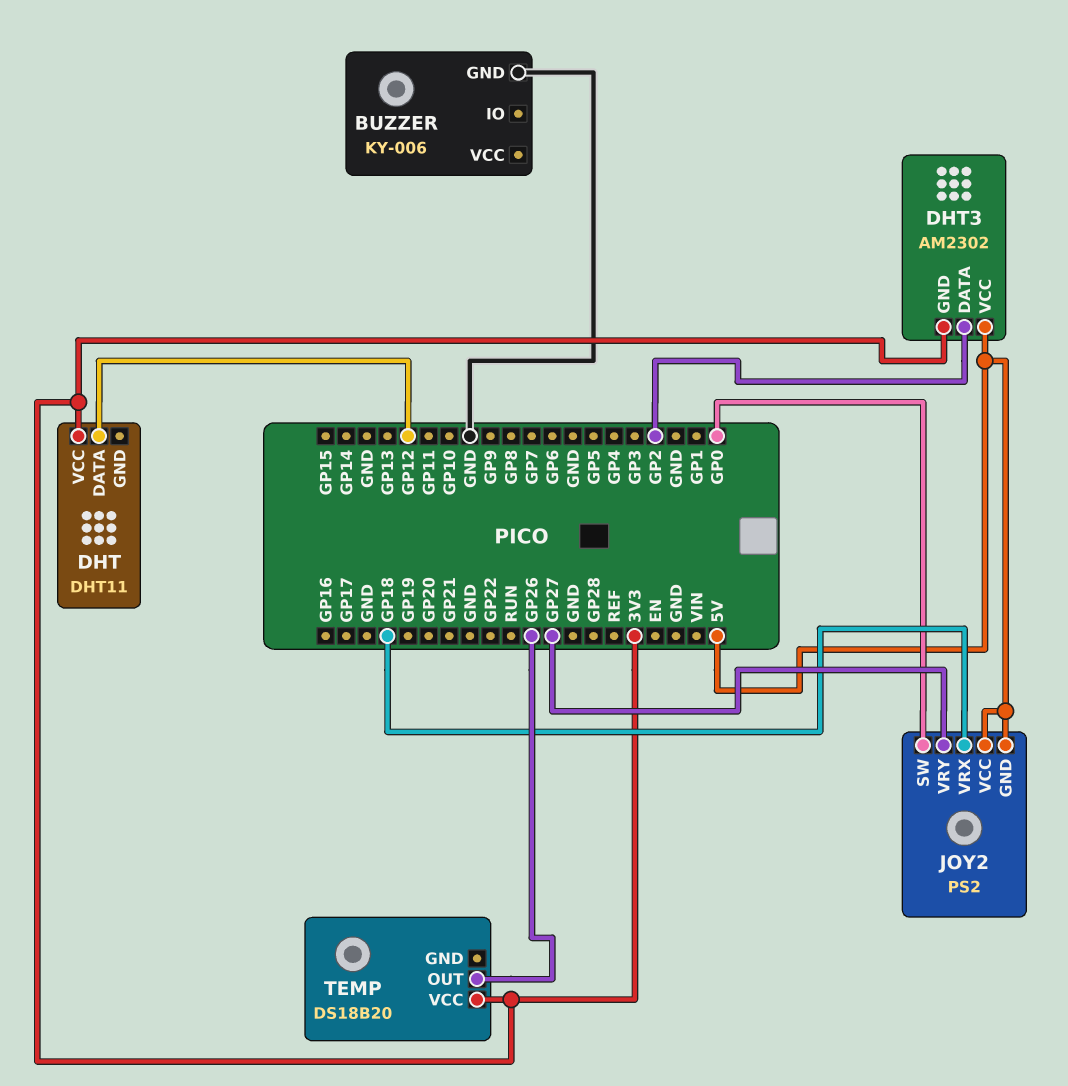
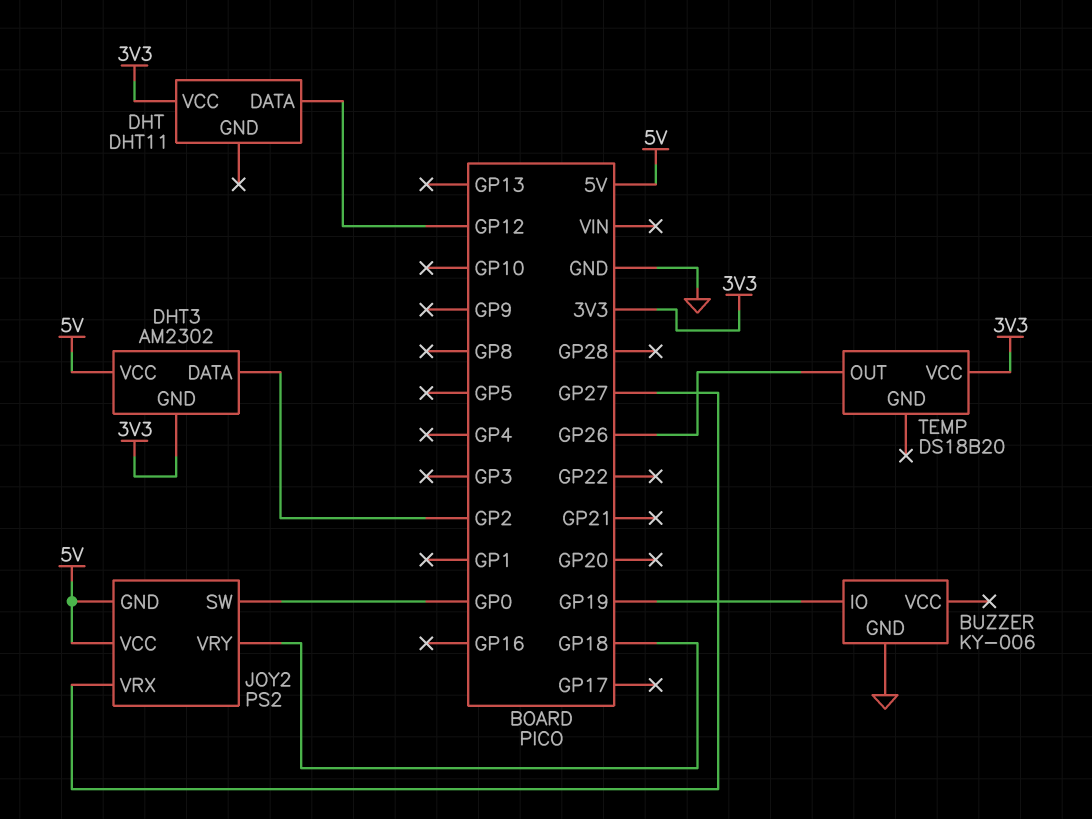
BUZZER pin IO: none -> GP19
JOY2 pin VRX: GP18 -> GP27
JOY2 pin VRY: GP27 -> GP18

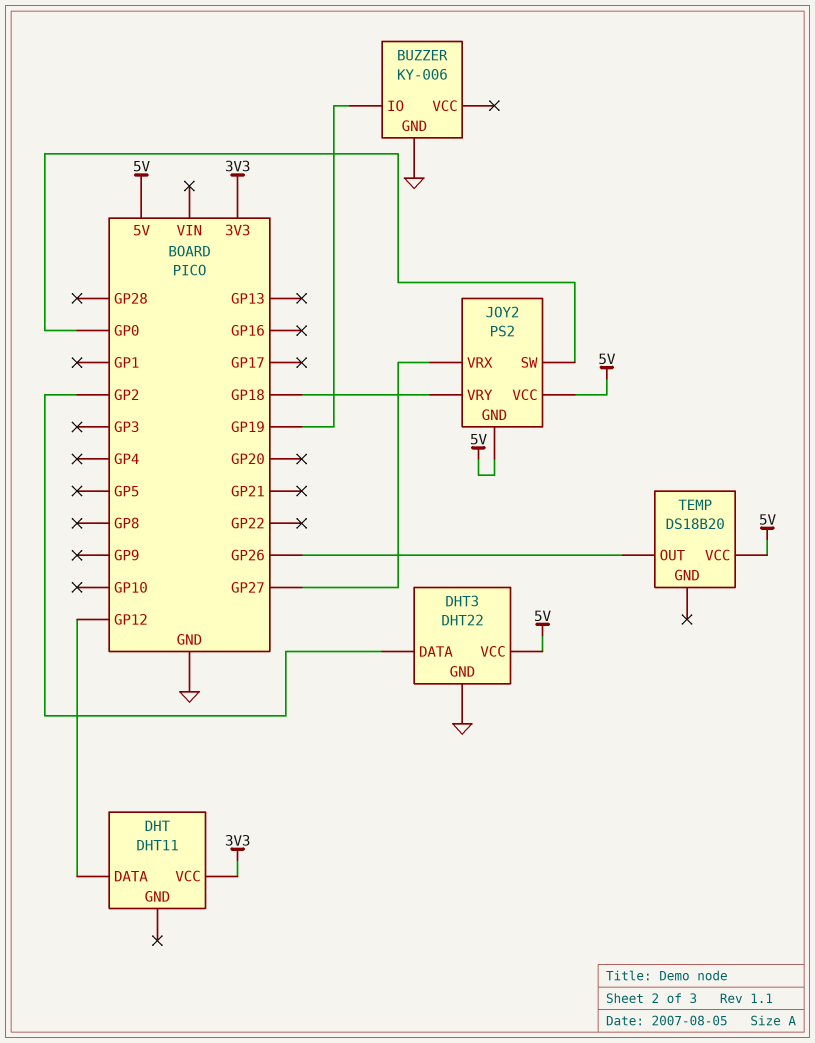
DHT3: AM2302 -> DHT22
DHT3 pin GND: 3V3 -> GND
TEMP pin VCC: 3V3 -> 5V

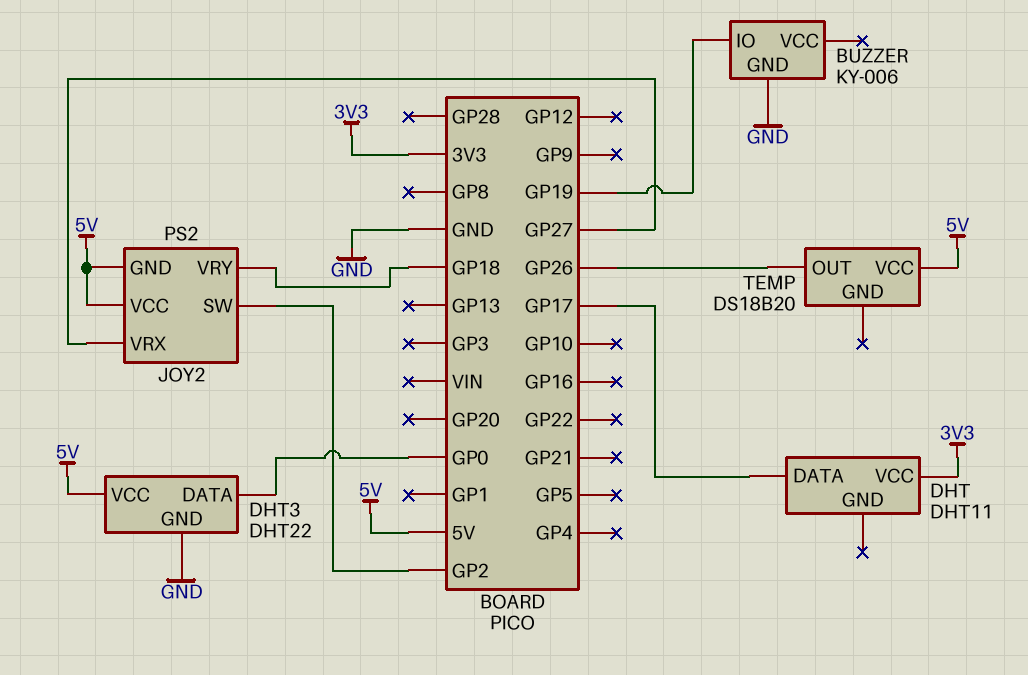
DHT pin DATA: GP12 -> GP17
DHT3 pin DATA: GP2 -> GP0
JOY2 pin SW: GP0 -> GP2

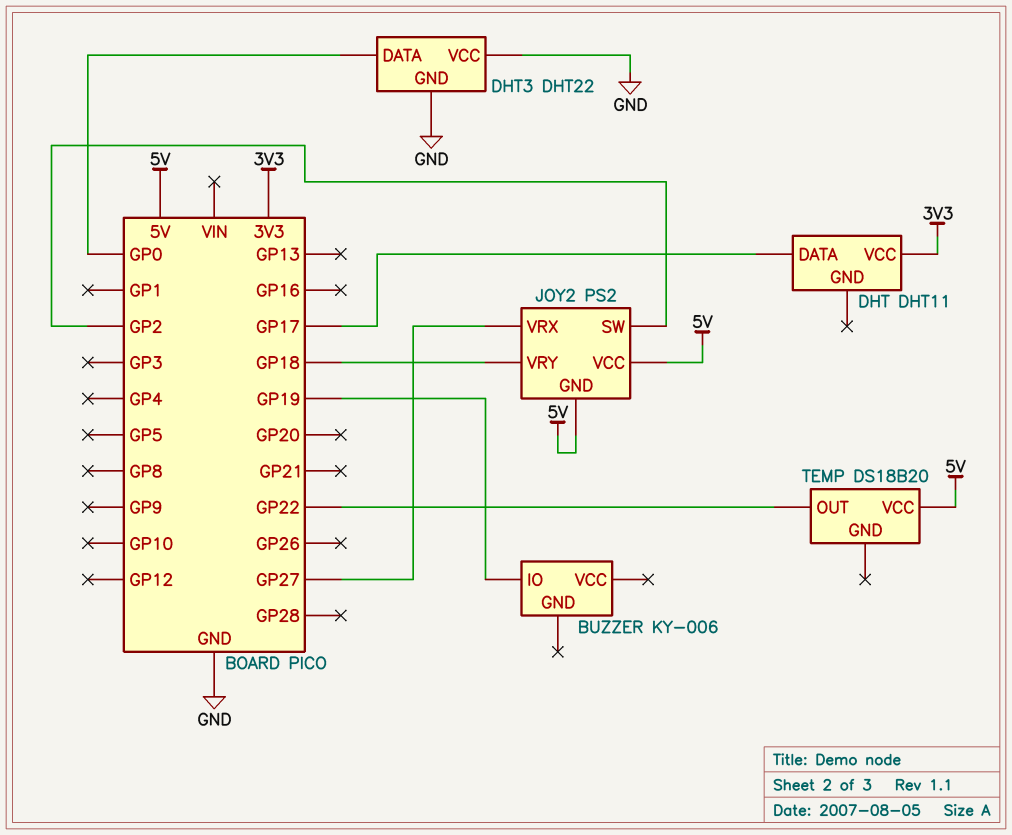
BUZZER pin GND: GND -> none
DHT3 pin VCC: 5V -> GND
TEMP pin OUT: GP26 -> GP22

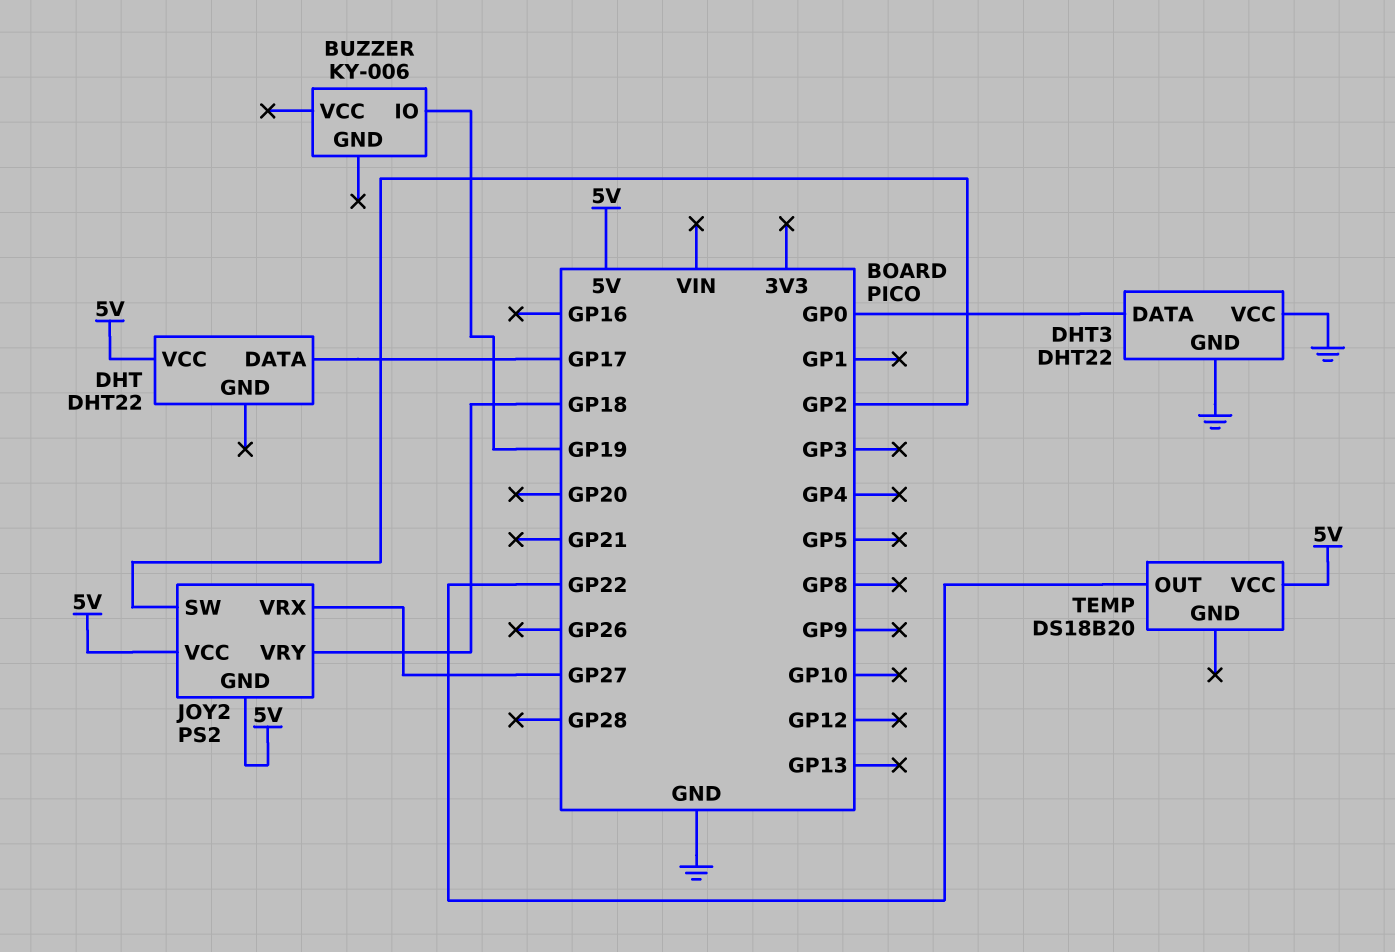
DHT: DHT11 -> DHT22
DHT pin VCC: 3V3 -> 5V

